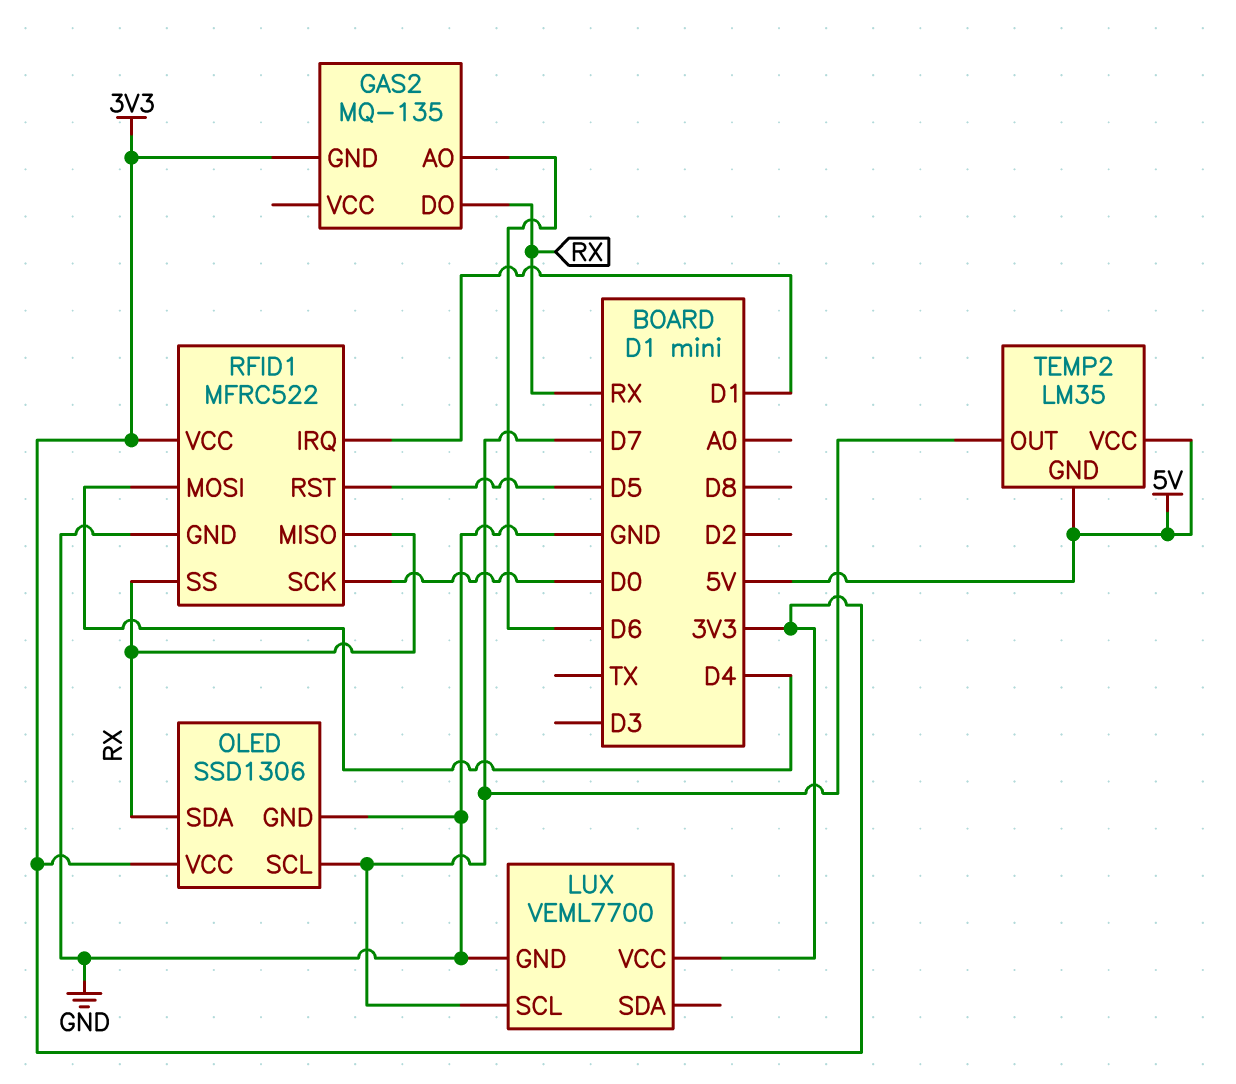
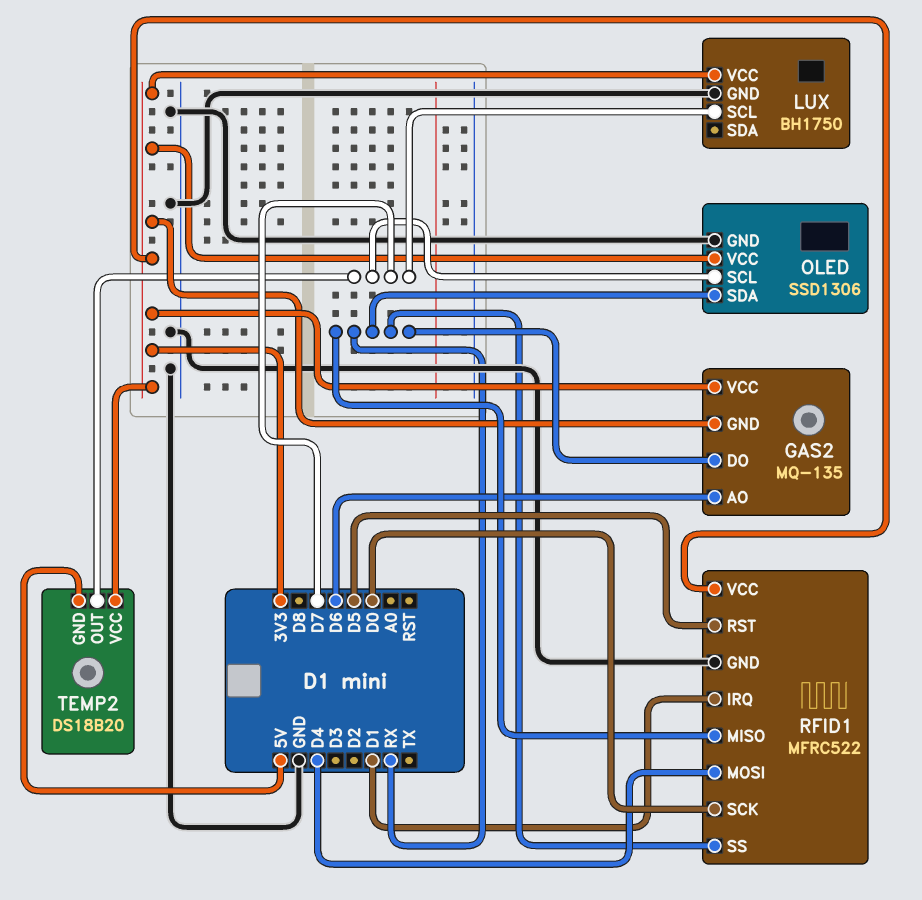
GAS2 pin VCC: none -> 3V3
LUX: VEML7700 -> BH1750
TEMP2: LM35 -> DS18B20
TEMP2 pin VCC: 5V -> 3V3

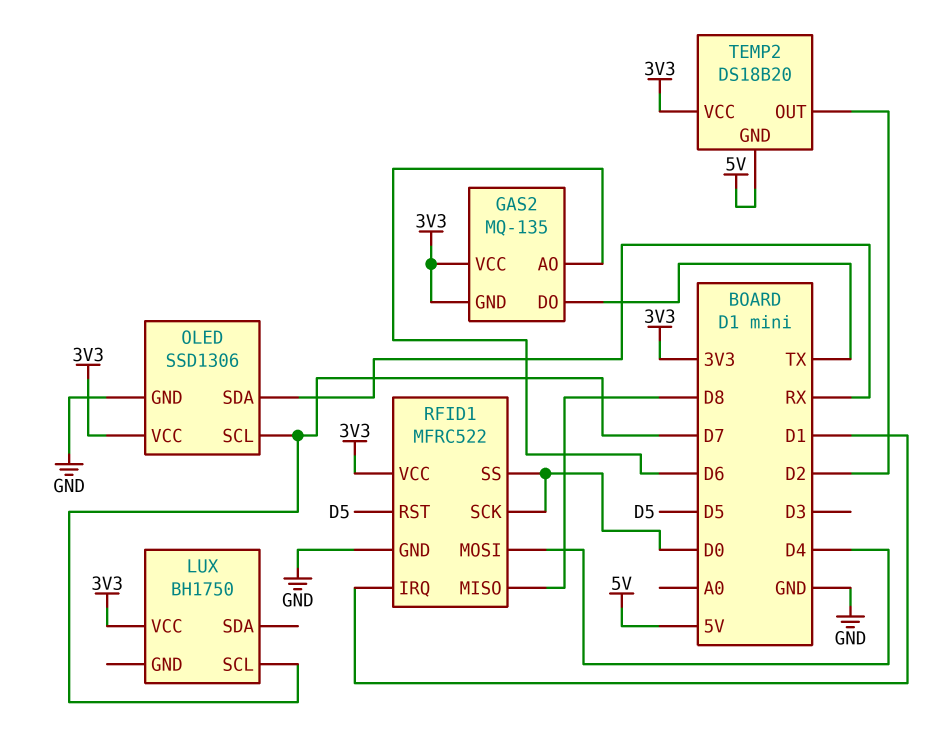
GAS2 pin DO: RX -> TX
LUX pin GND: GND -> none
RFID1 pin MISO: RX -> D8
RFID1 pin SS: RX -> D0
TEMP2 pin OUT: D7 -> D2

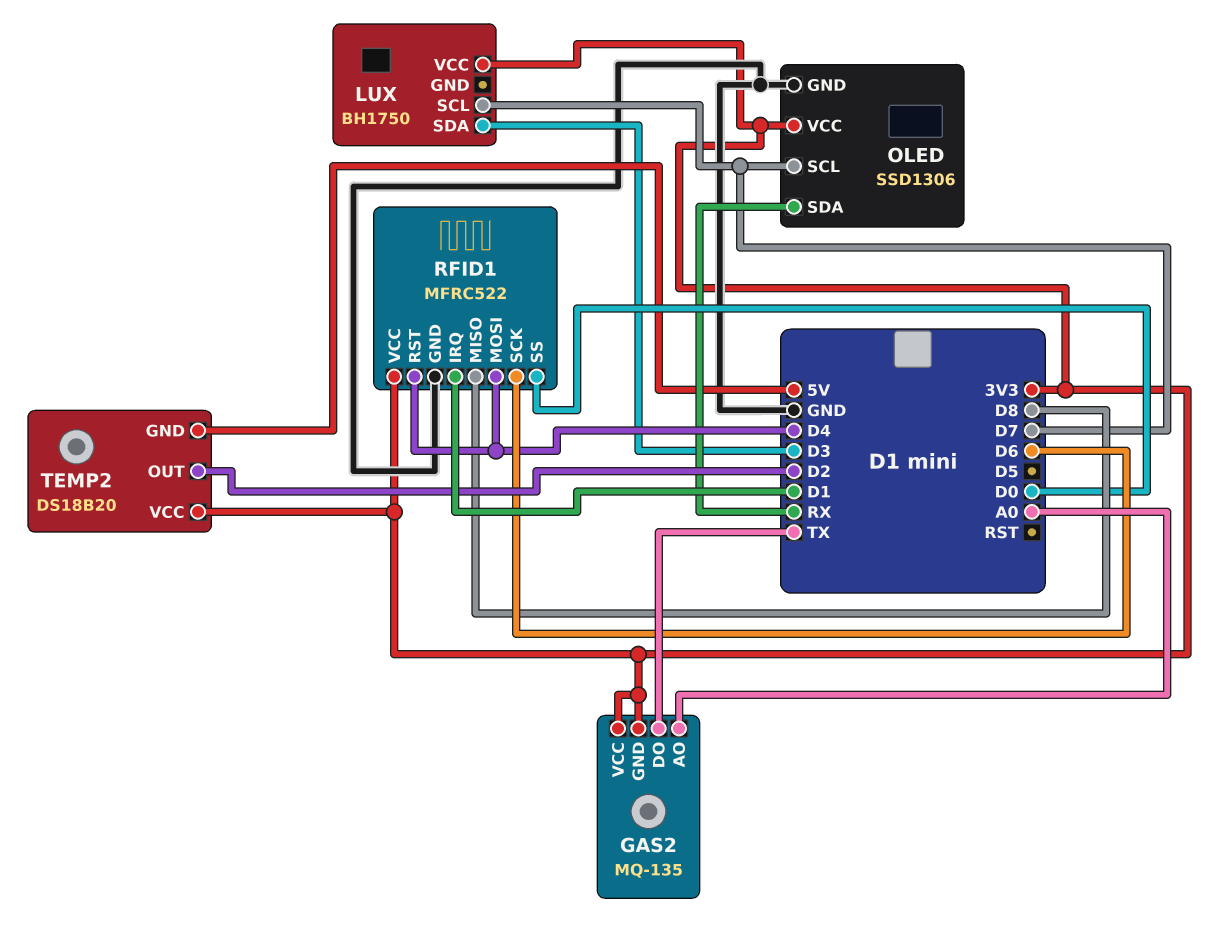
GAS2 pin AO: D6 -> A0
LUX pin SDA: none -> D3
RFID1 pin RST: D5 -> D4
RFID1 pin SCK: D0 -> D6

